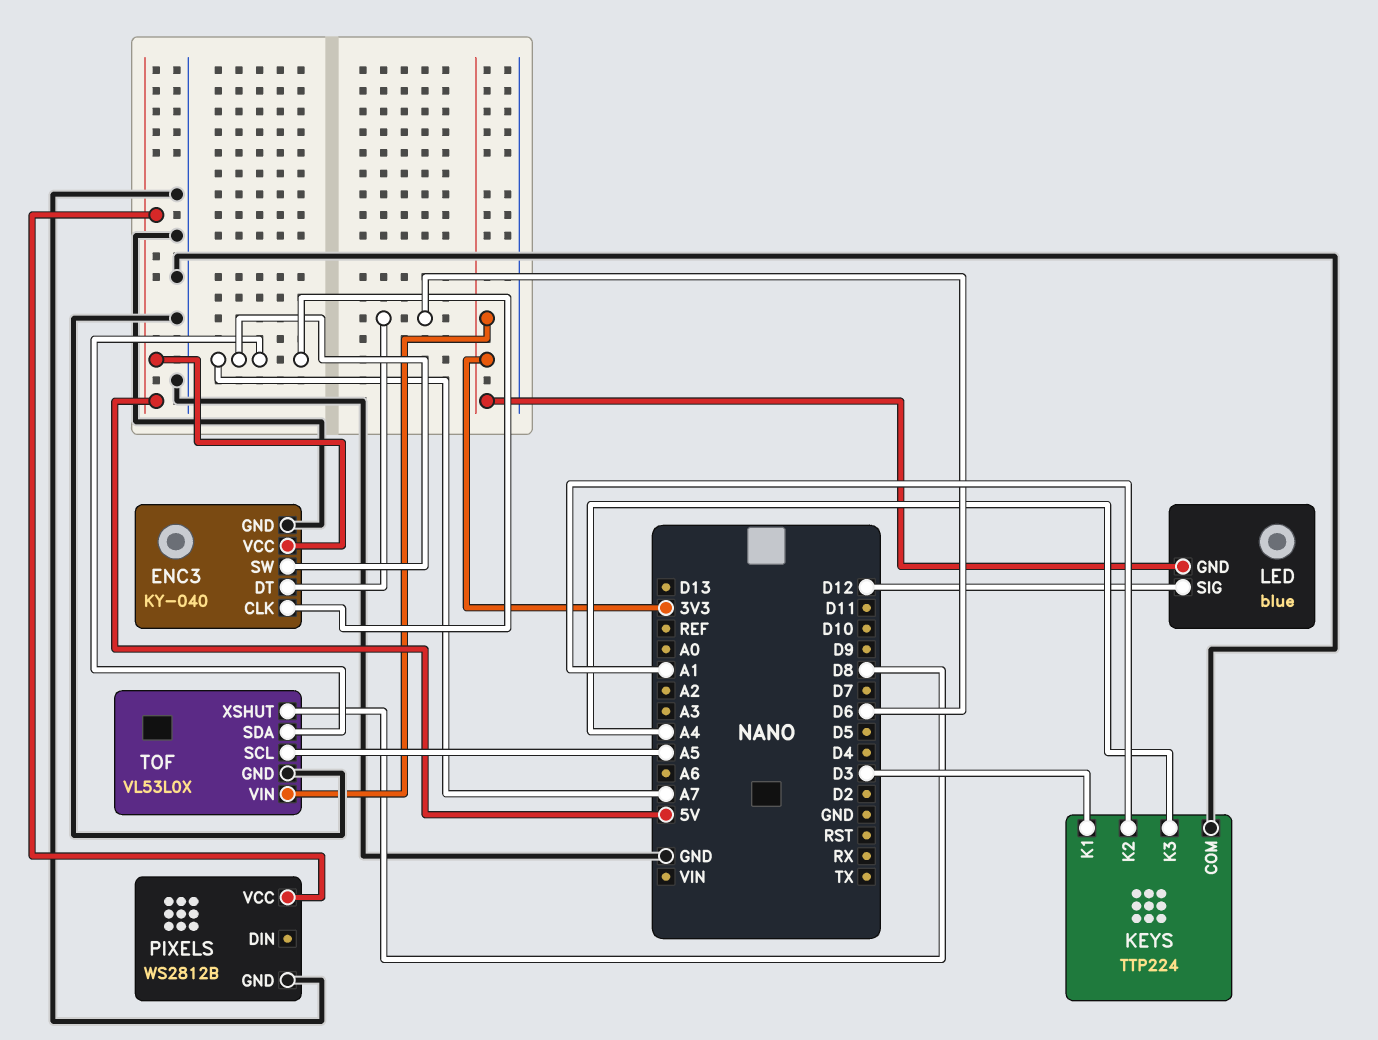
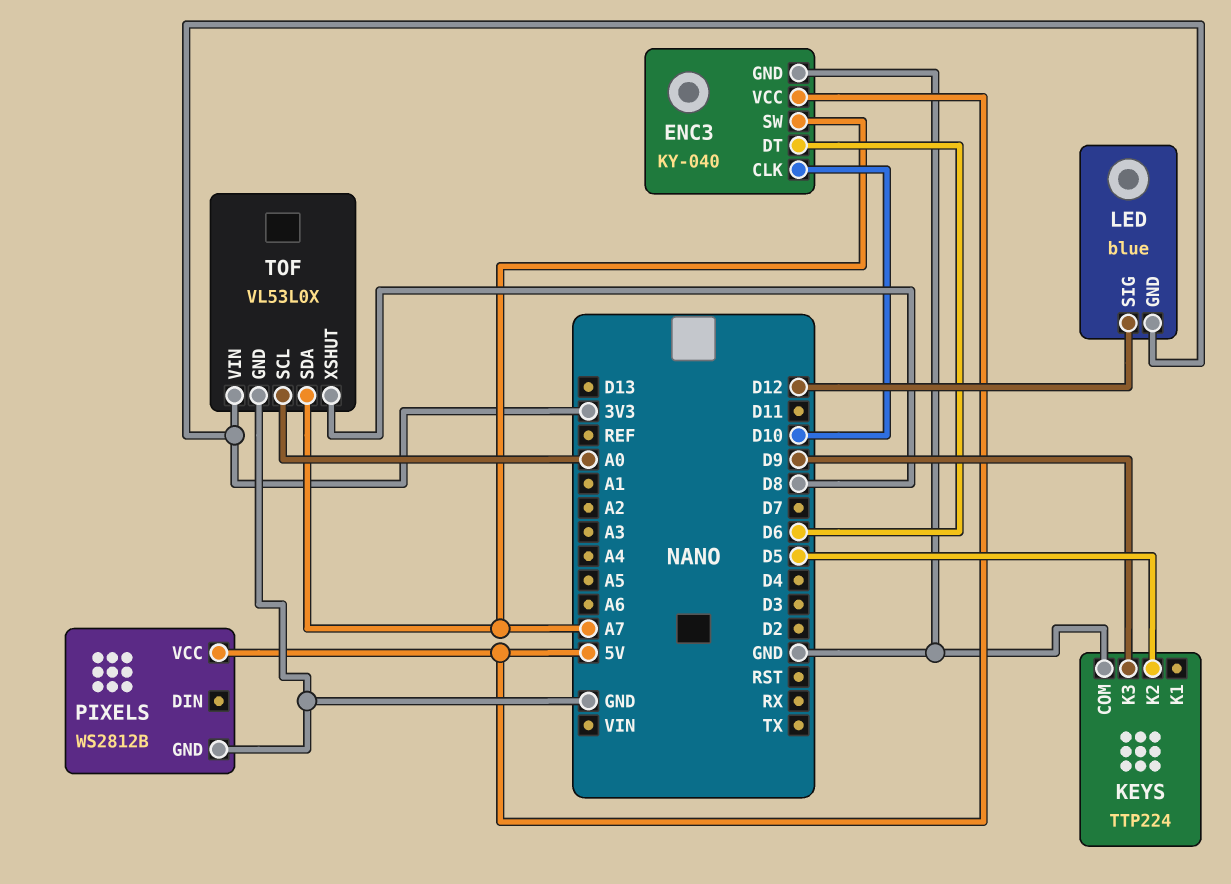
ENC3 pin CLK: A7 -> D10
KEYS pin K1: D3 -> none
KEYS pin K2: A1 -> D5
KEYS pin K3: A4 -> D9
TOF pin SCL: A5 -> A0

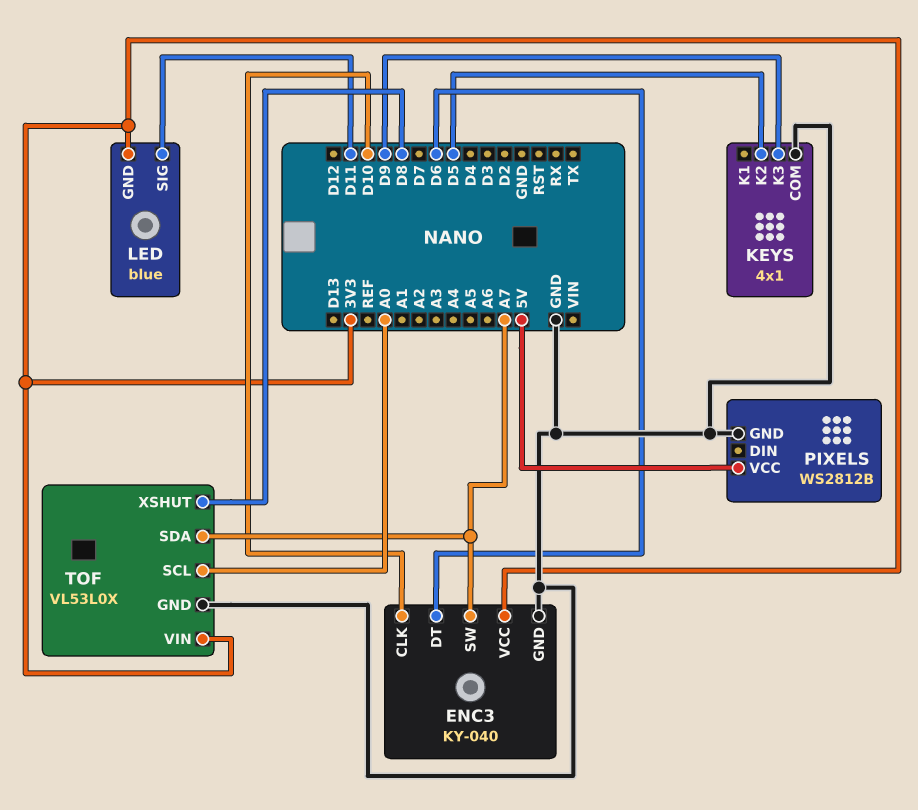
ENC3 pin VCC: 5V -> 3V3
KEYS: TTP224 -> 4x1
LED pin SIG: D12 -> D11

